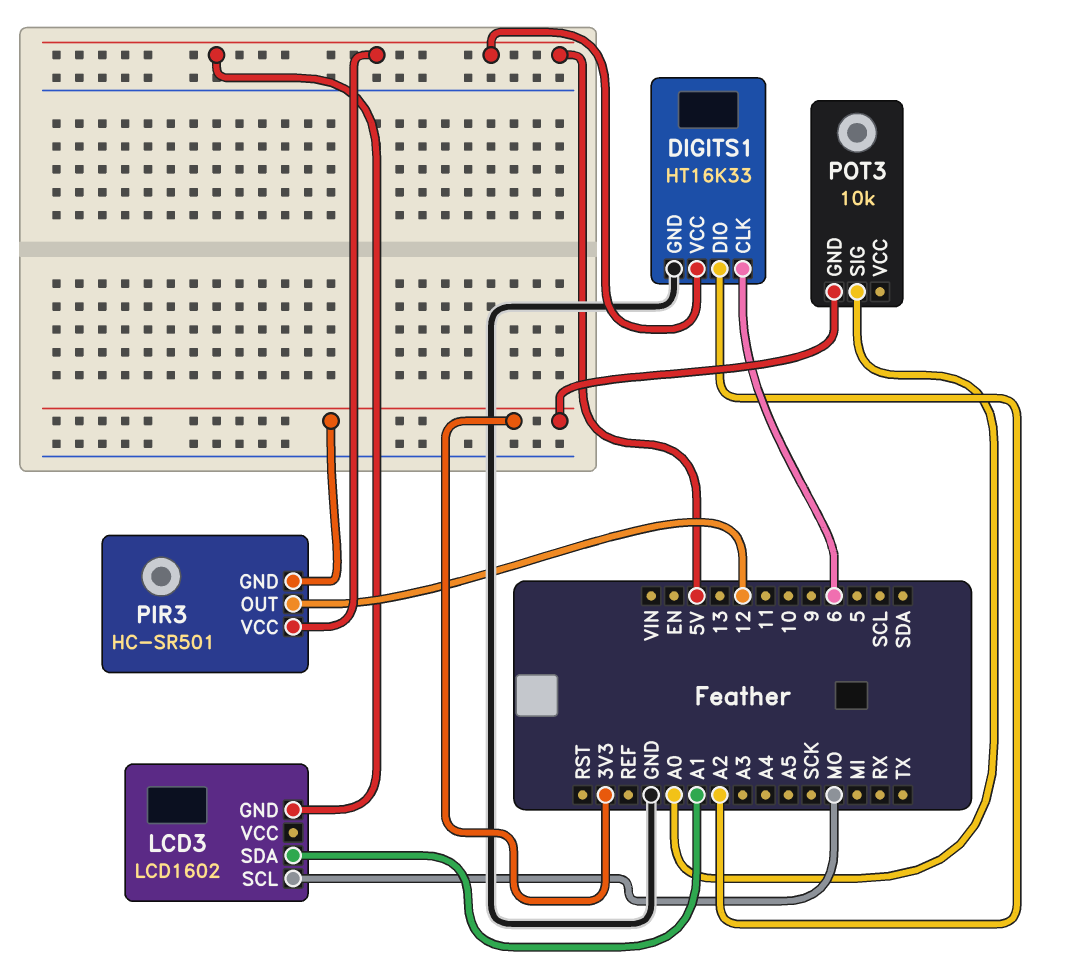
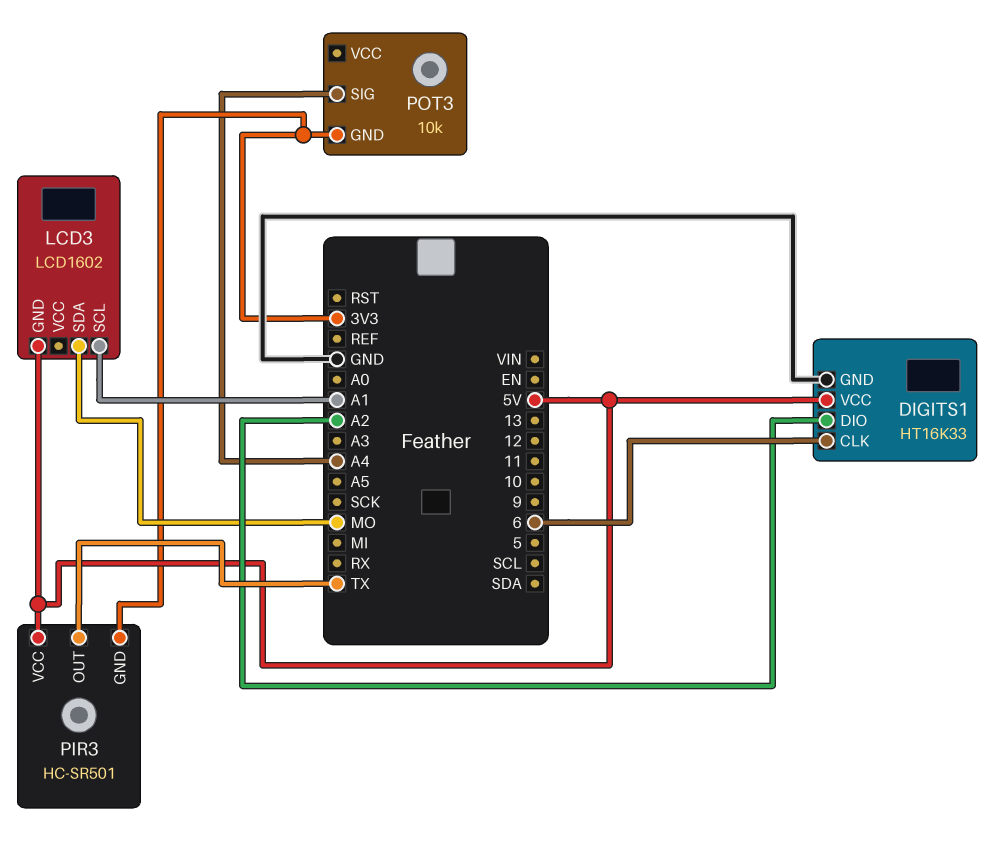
LCD3 pin SCL: MO -> A1
LCD3 pin SDA: A1 -> MO
PIR3 pin OUT: 12 -> TX
POT3 pin SIG: A0 -> A4

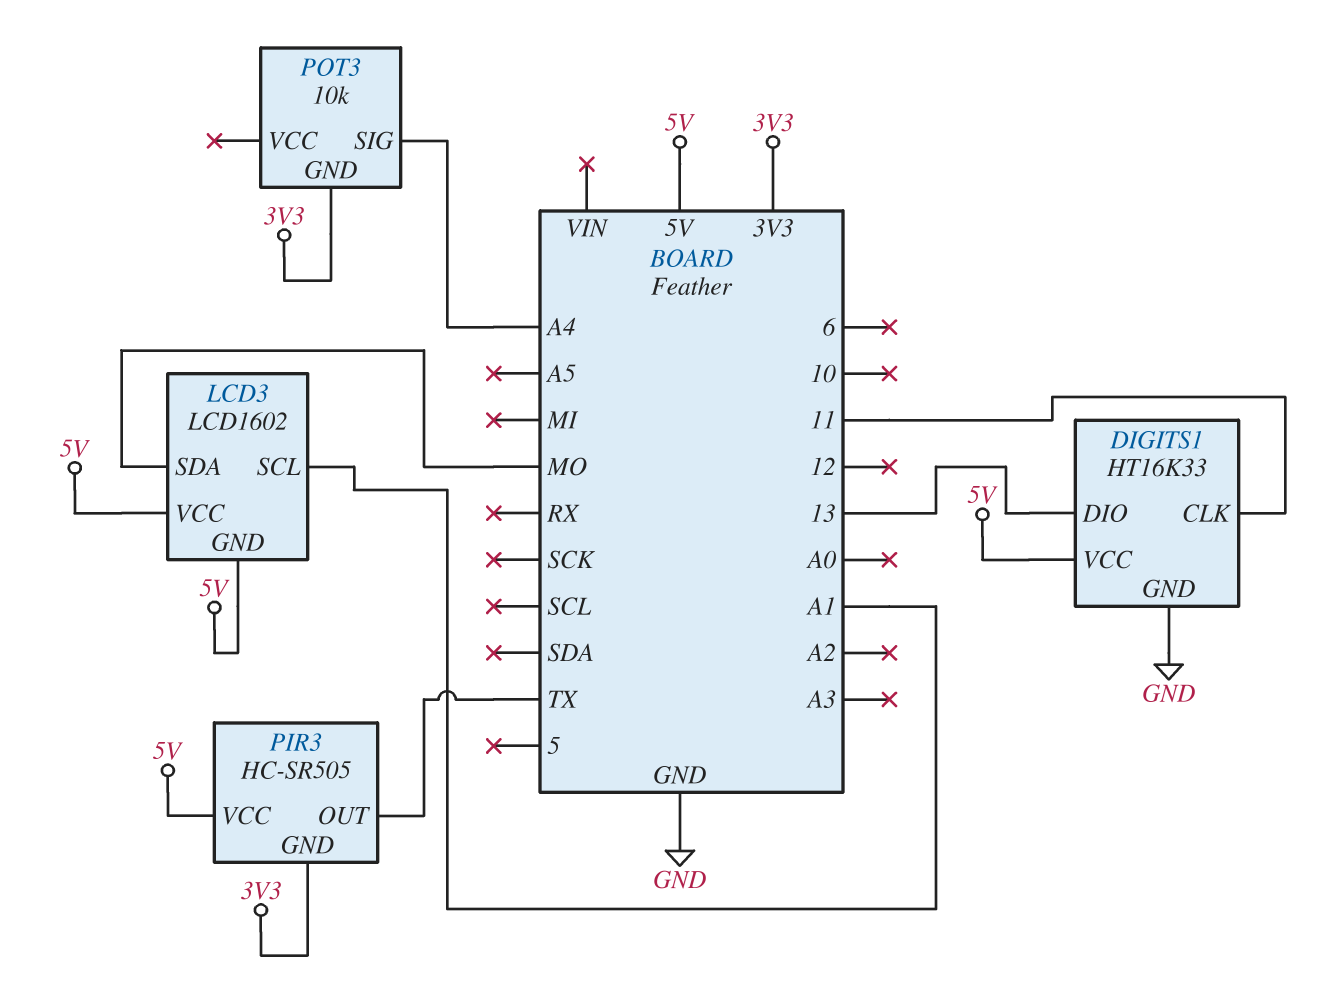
DIGITS1 pin CLK: 6 -> 11
DIGITS1 pin DIO: A2 -> 13
LCD3 pin VCC: none -> 5V
PIR3: HC-SR501 -> HC-SR505

